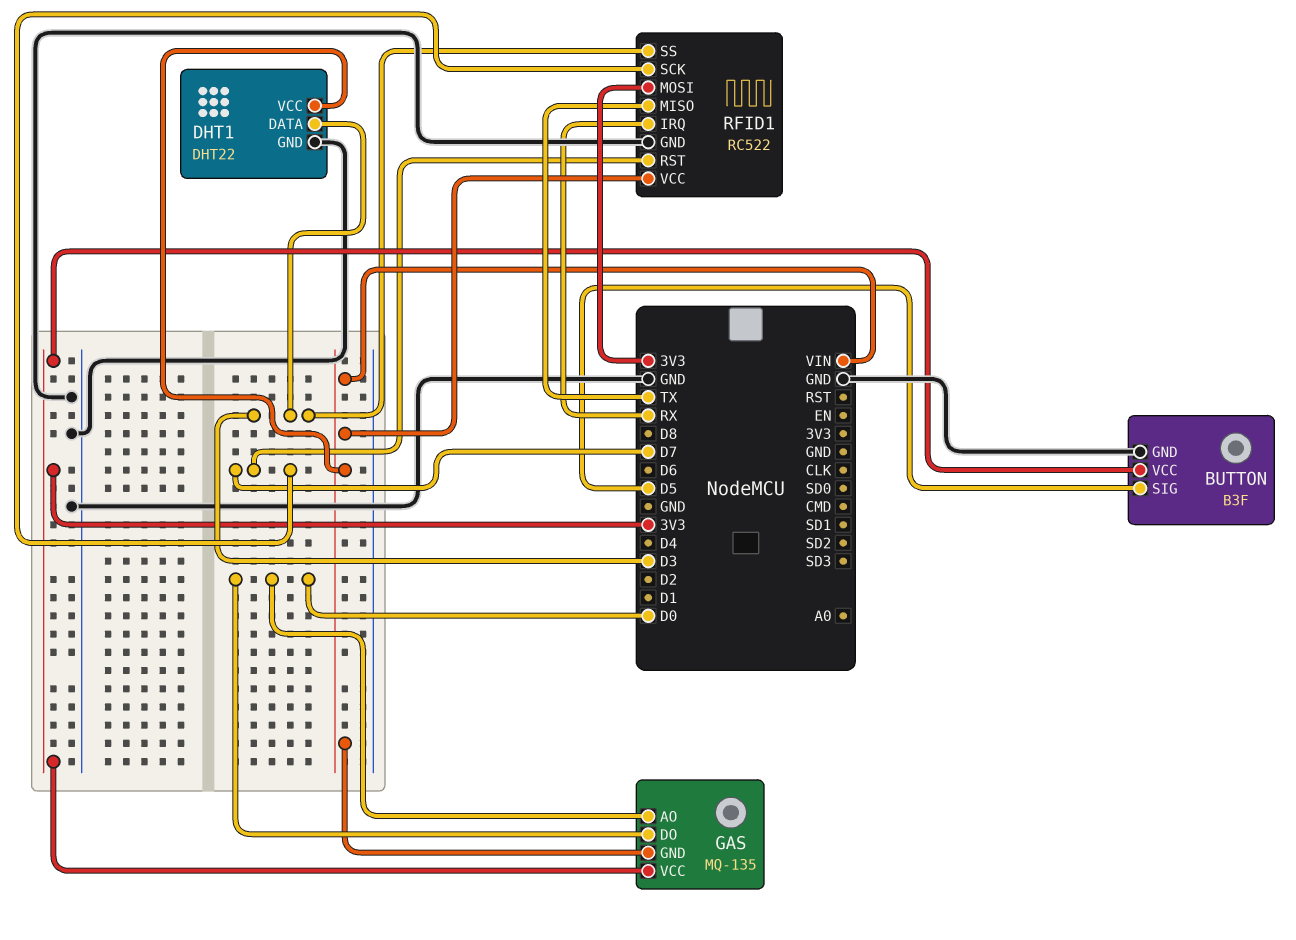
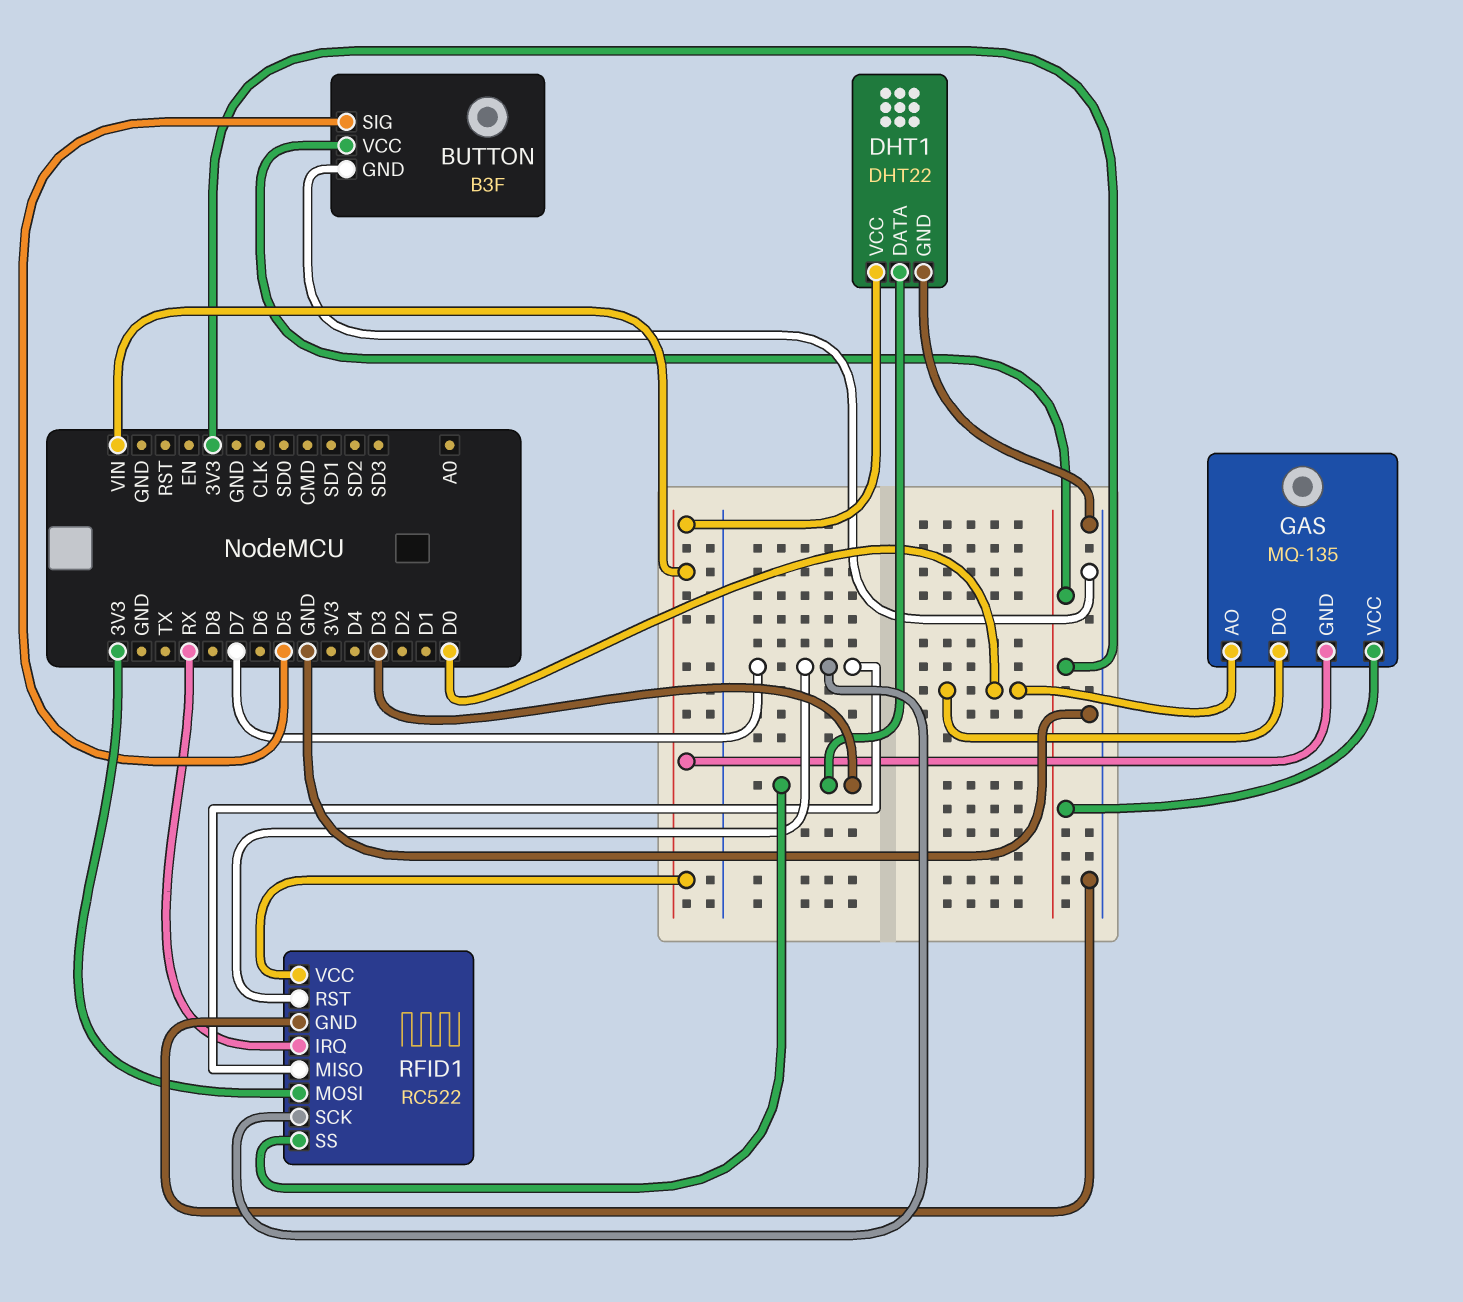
RFID1 pin MISO: TX -> D7

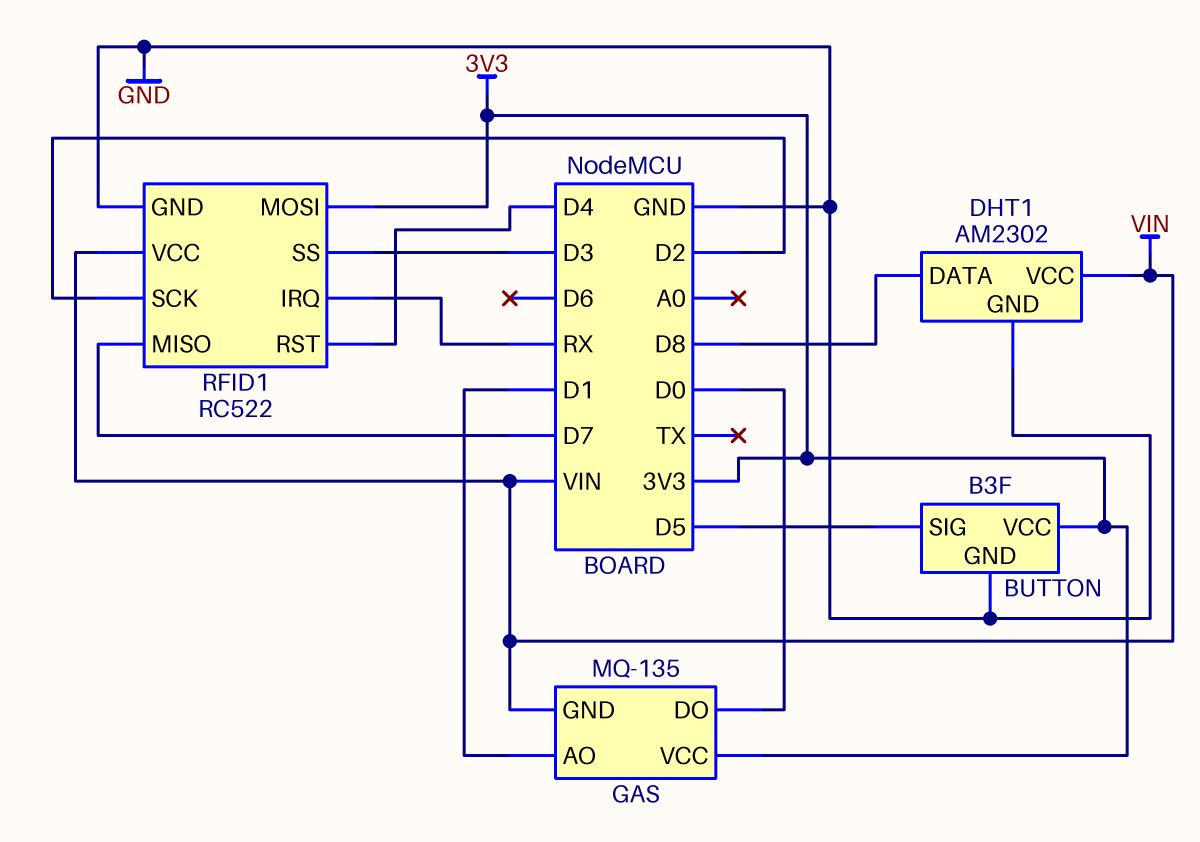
DHT1: DHT22 -> AM2302
DHT1 pin DATA: D3 -> D8
GAS pin AO: D0 -> D1
RFID1 pin RST: D7 -> D4
RFID1 pin SCK: D7 -> D2

